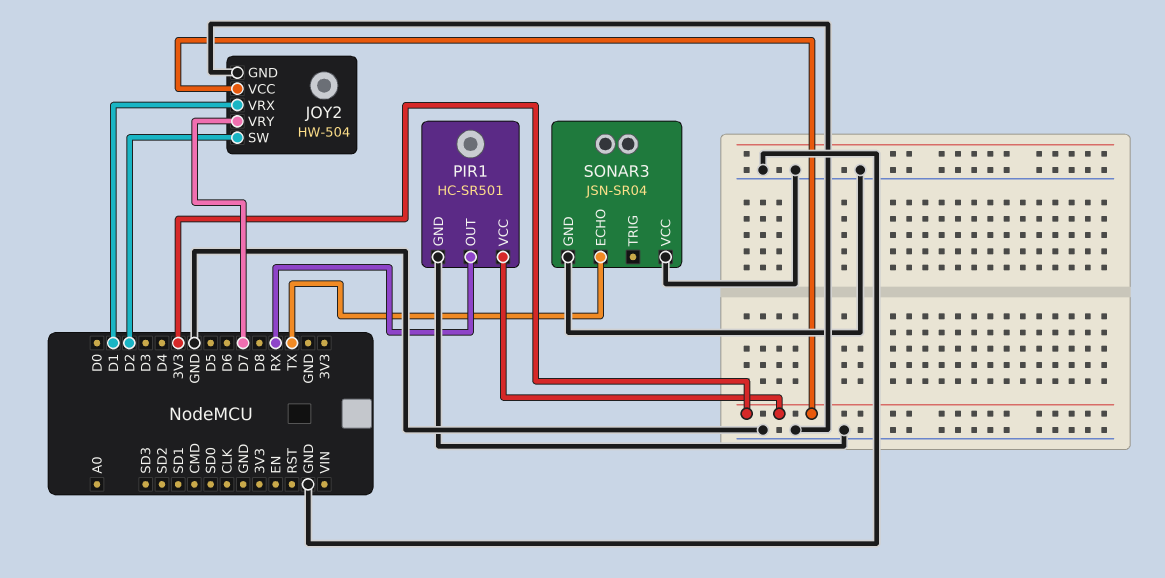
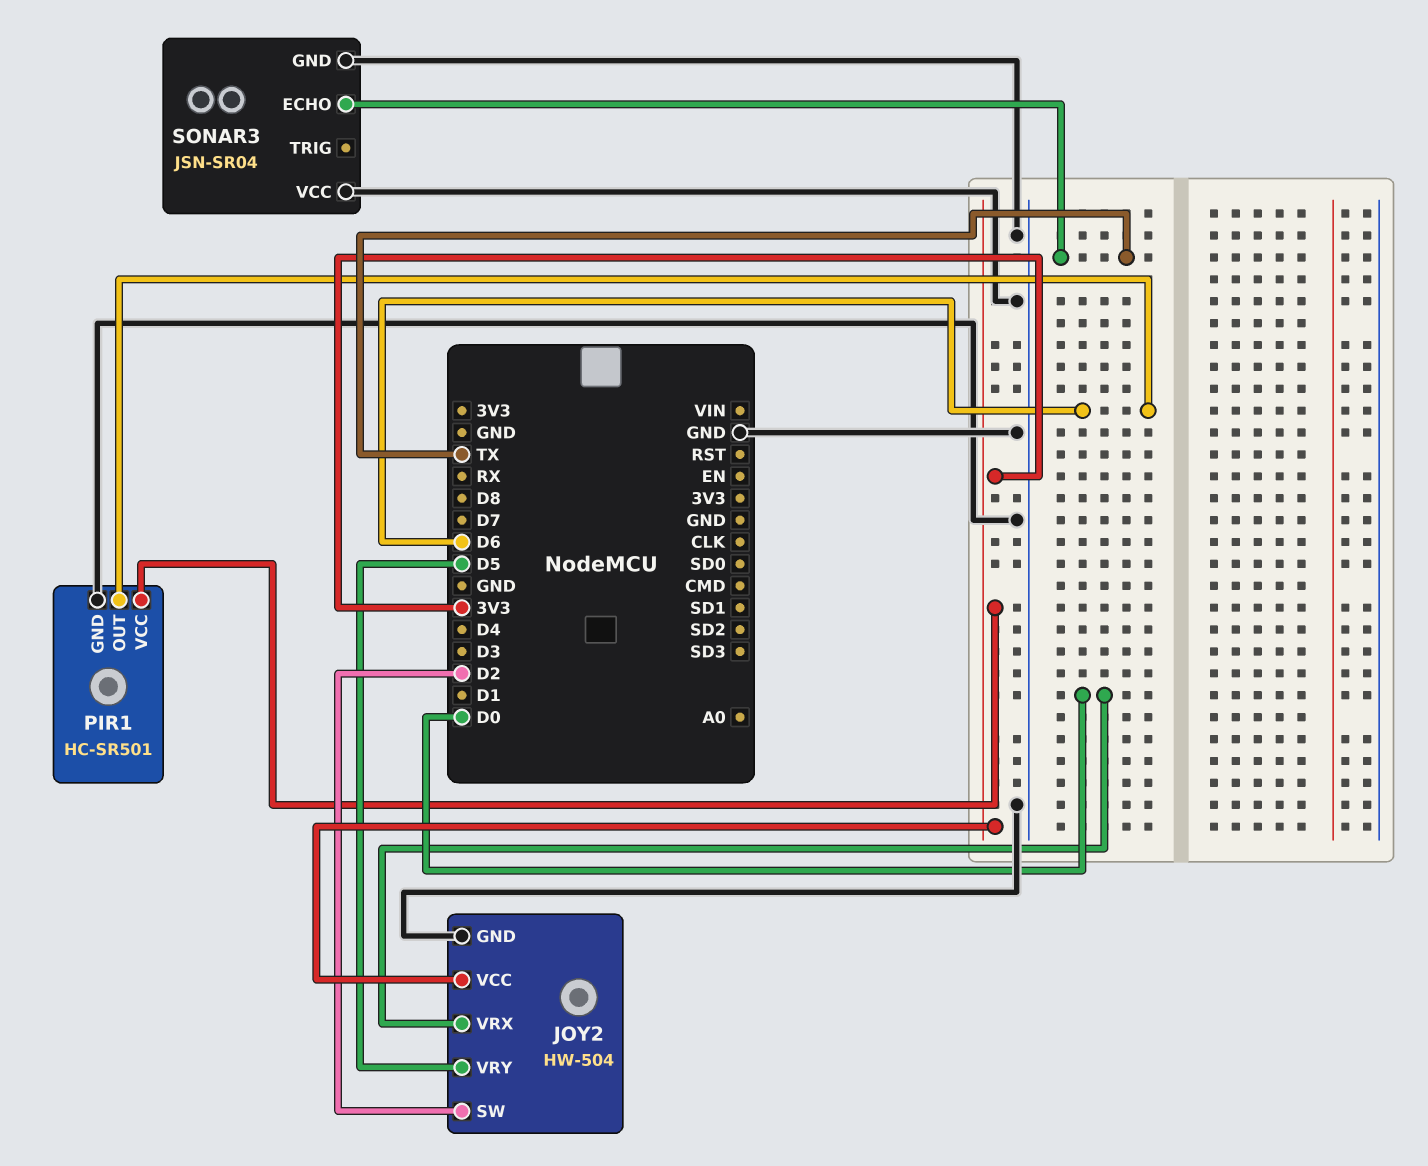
JOY2 pin VRX: D1 -> D0
JOY2 pin VRY: D7 -> D5
PIR1 pin OUT: RX -> D6

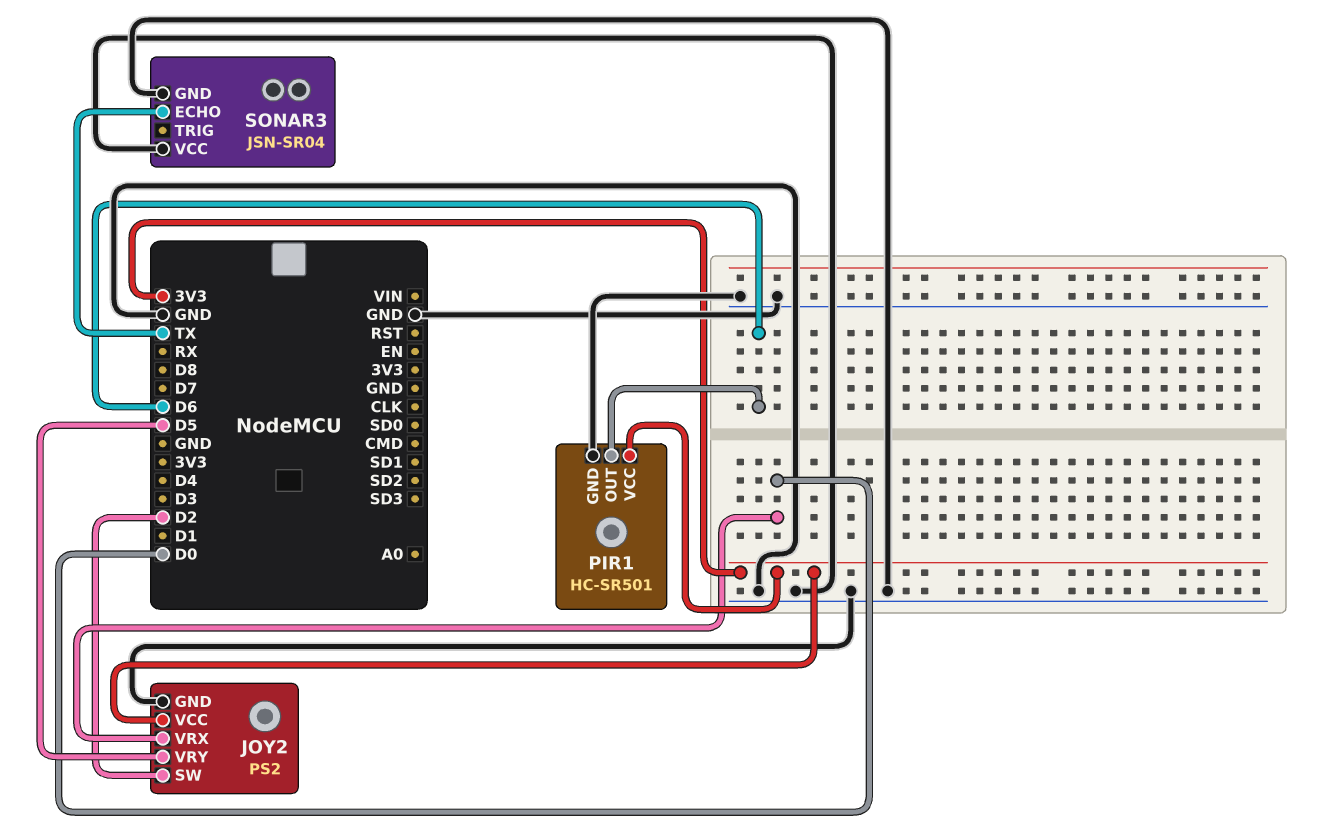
JOY2: HW-504 -> PS2

